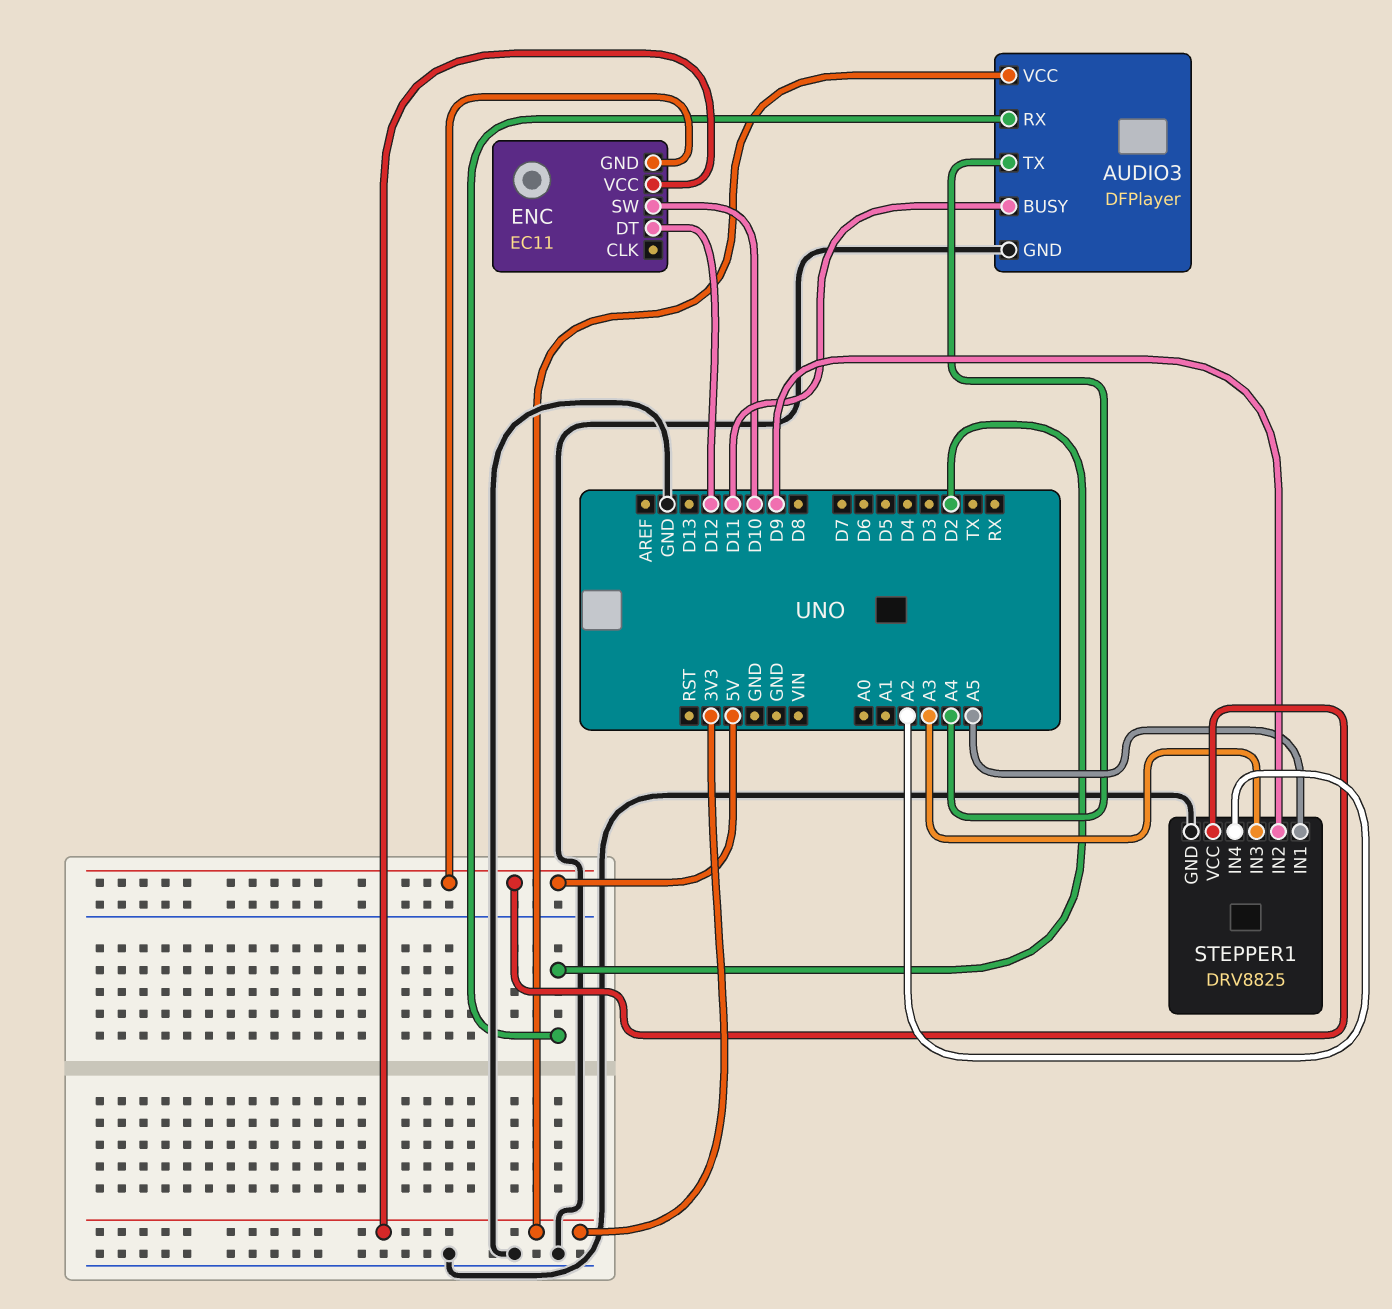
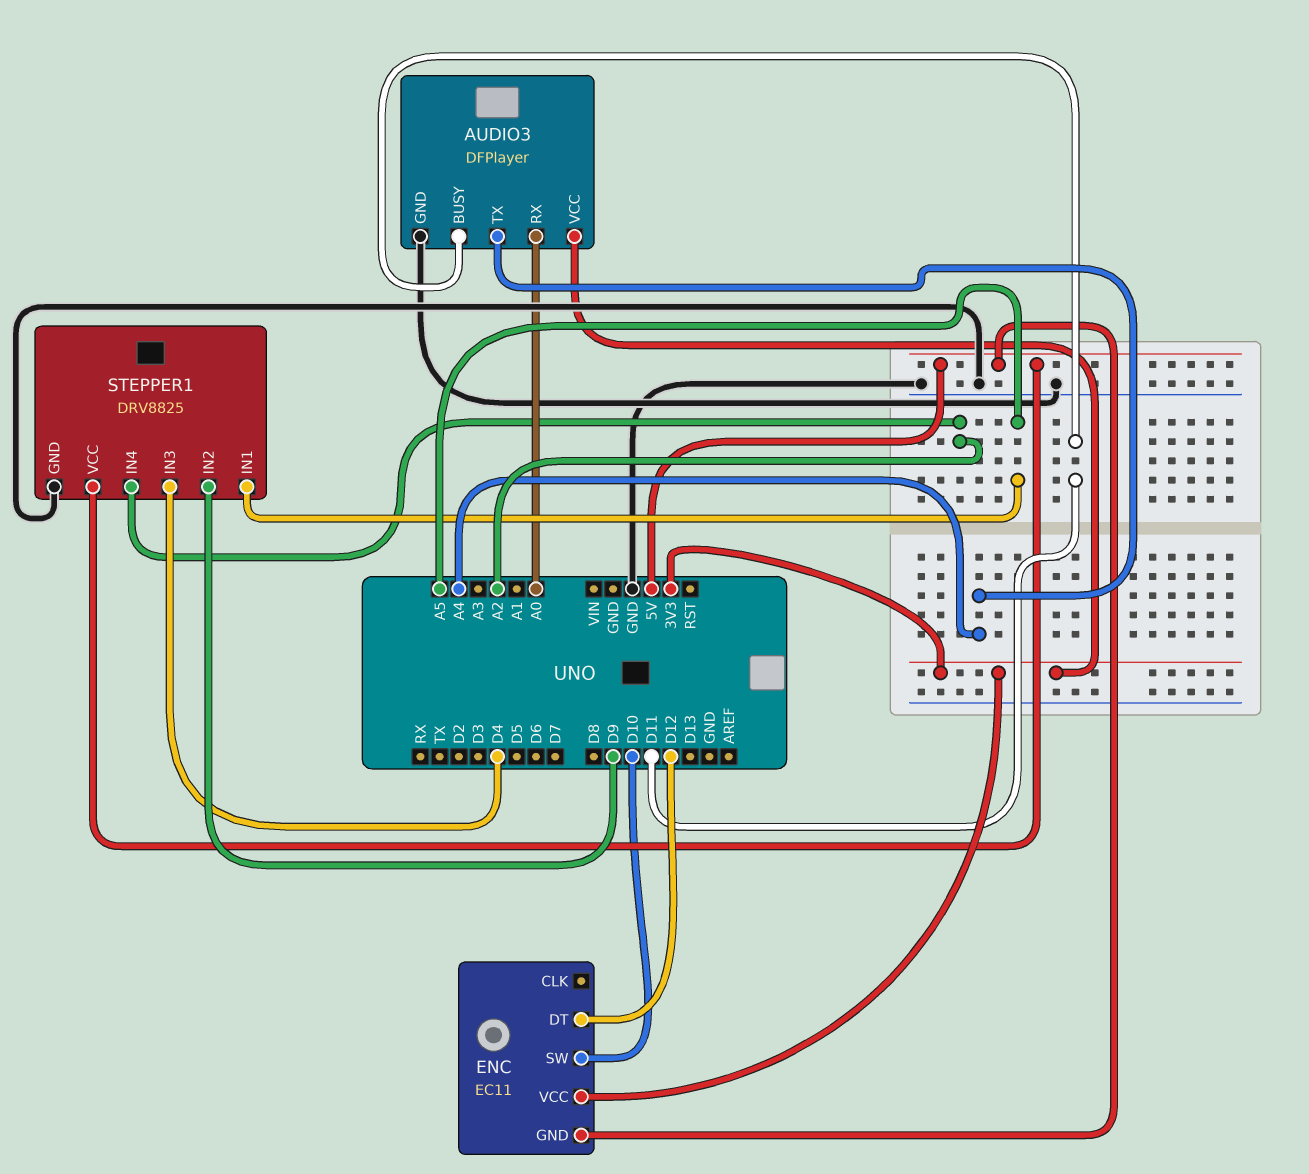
AUDIO3 pin RX: D2 -> A0
STEPPER1 pin IN3: A3 -> D4

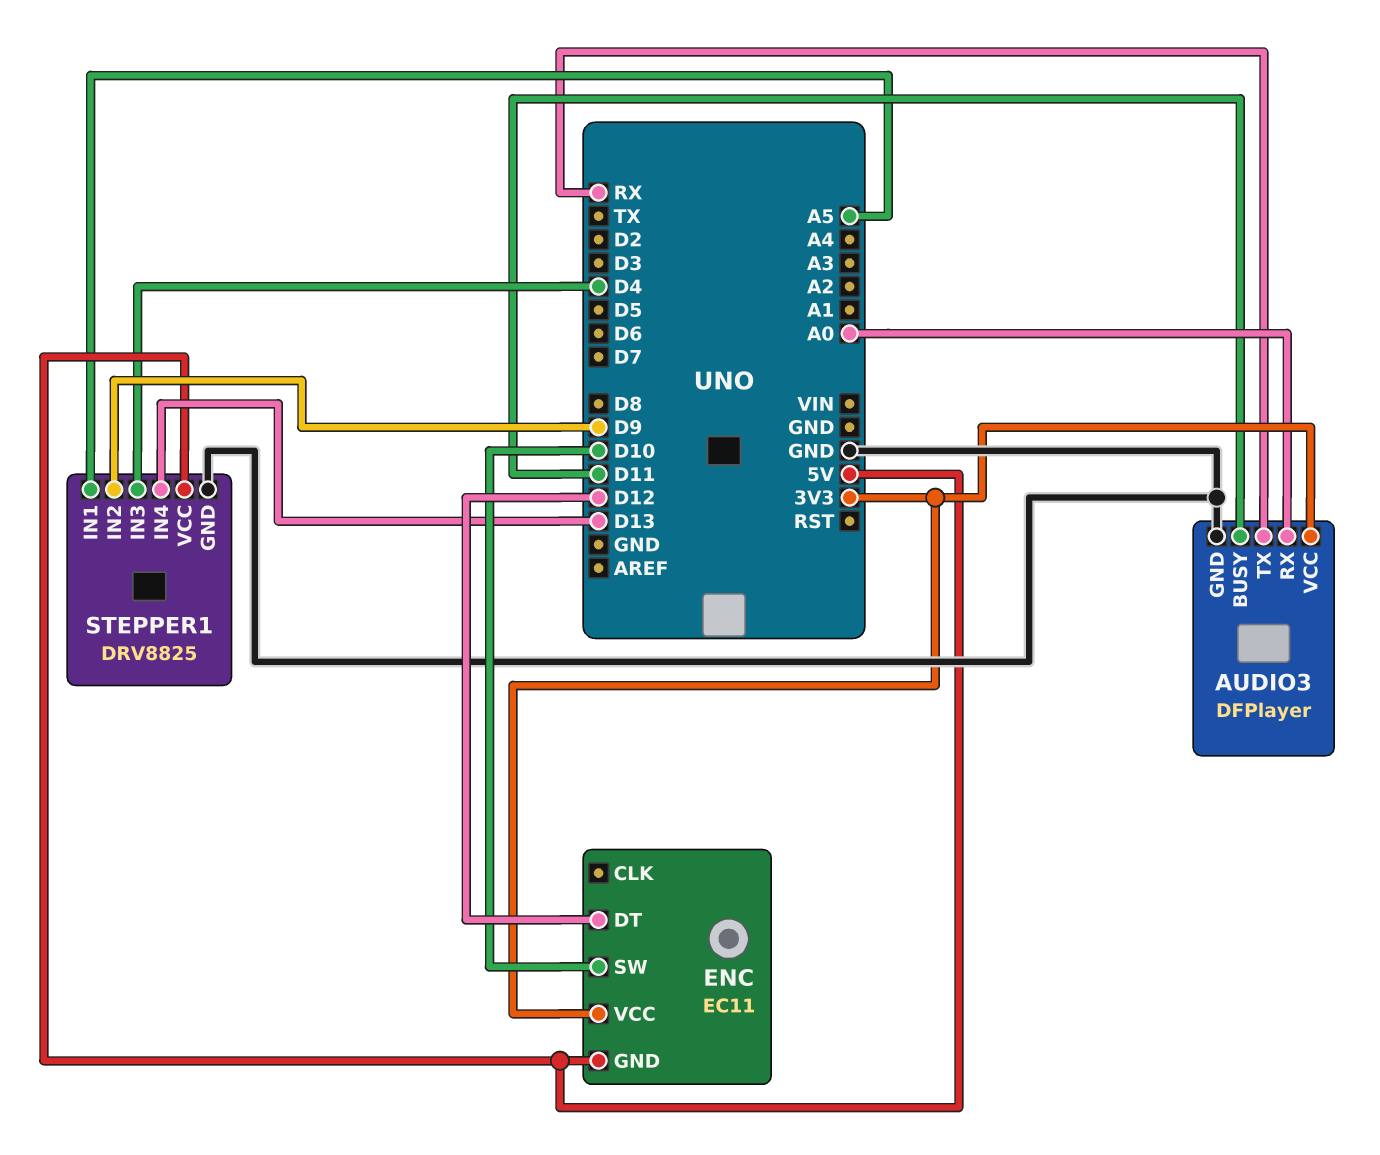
AUDIO3 pin TX: A4 -> RX
STEPPER1 pin IN4: A2 -> D13

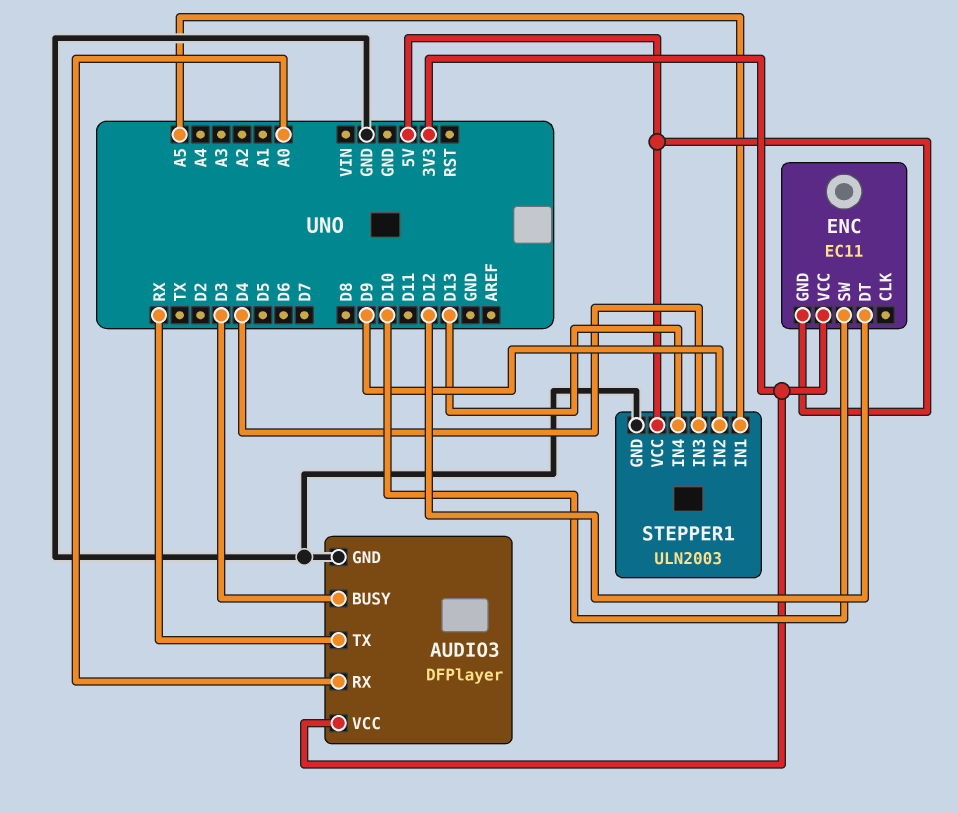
AUDIO3 pin BUSY: D11 -> D3
STEPPER1: DRV8825 -> ULN2003

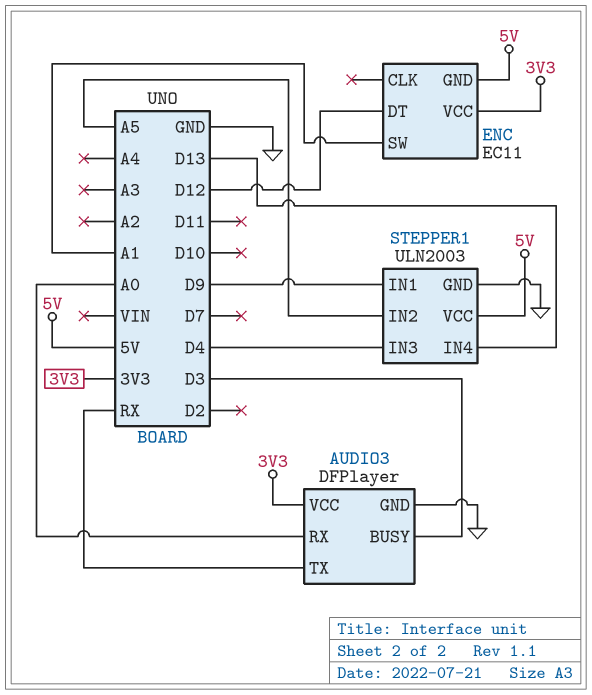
ENC pin SW: D10 -> A1
STEPPER1 pin IN1: A5 -> D9
STEPPER1 pin IN2: D9 -> A5

